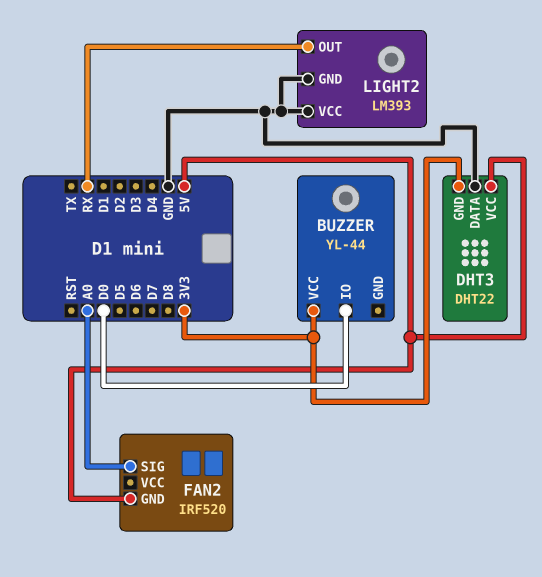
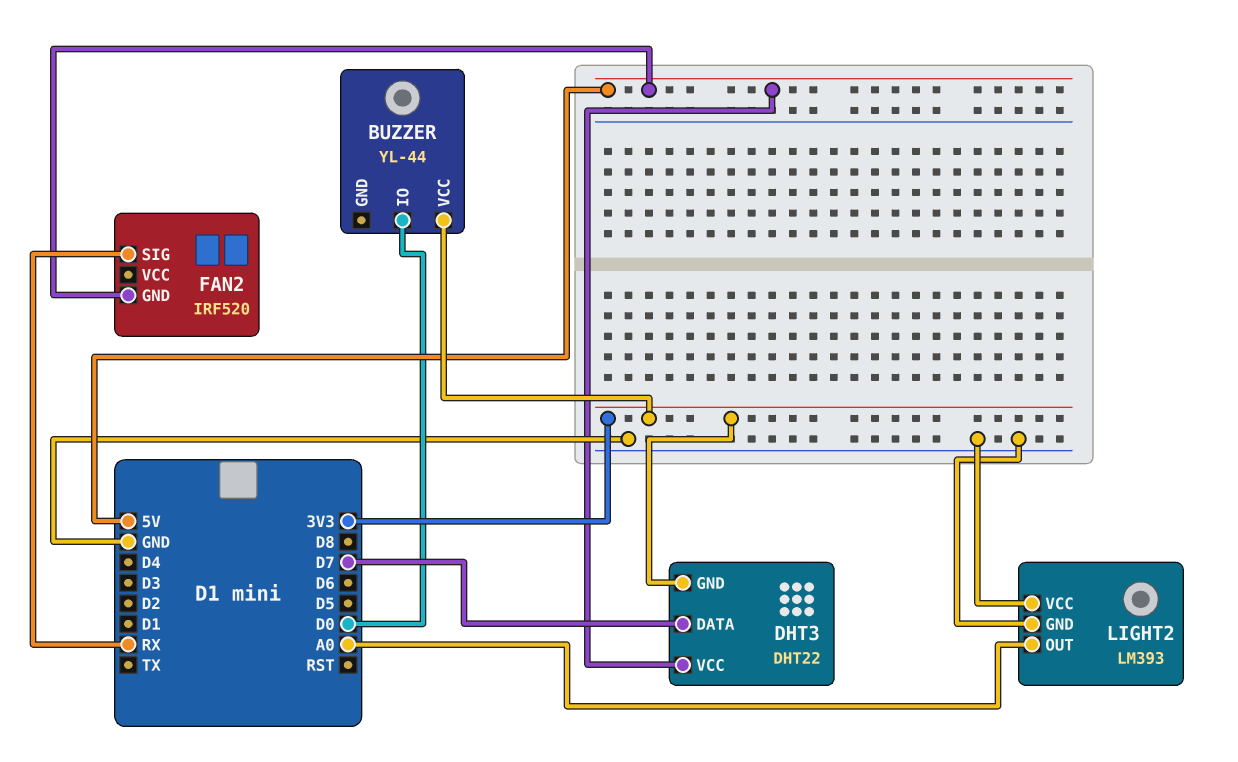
DHT3 pin DATA: GND -> D7
FAN2 pin SIG: A0 -> RX
LIGHT2 pin OUT: RX -> A0

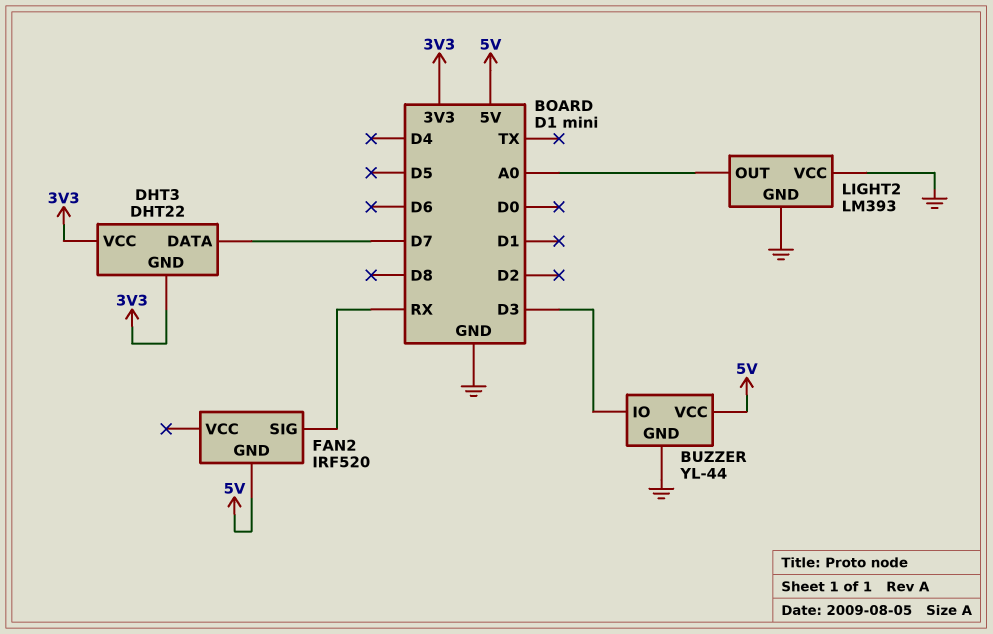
BUZZER pin GND: none -> GND
BUZZER pin IO: D0 -> D3
BUZZER pin VCC: 3V3 -> 5V
DHT3 pin VCC: 5V -> 3V3

